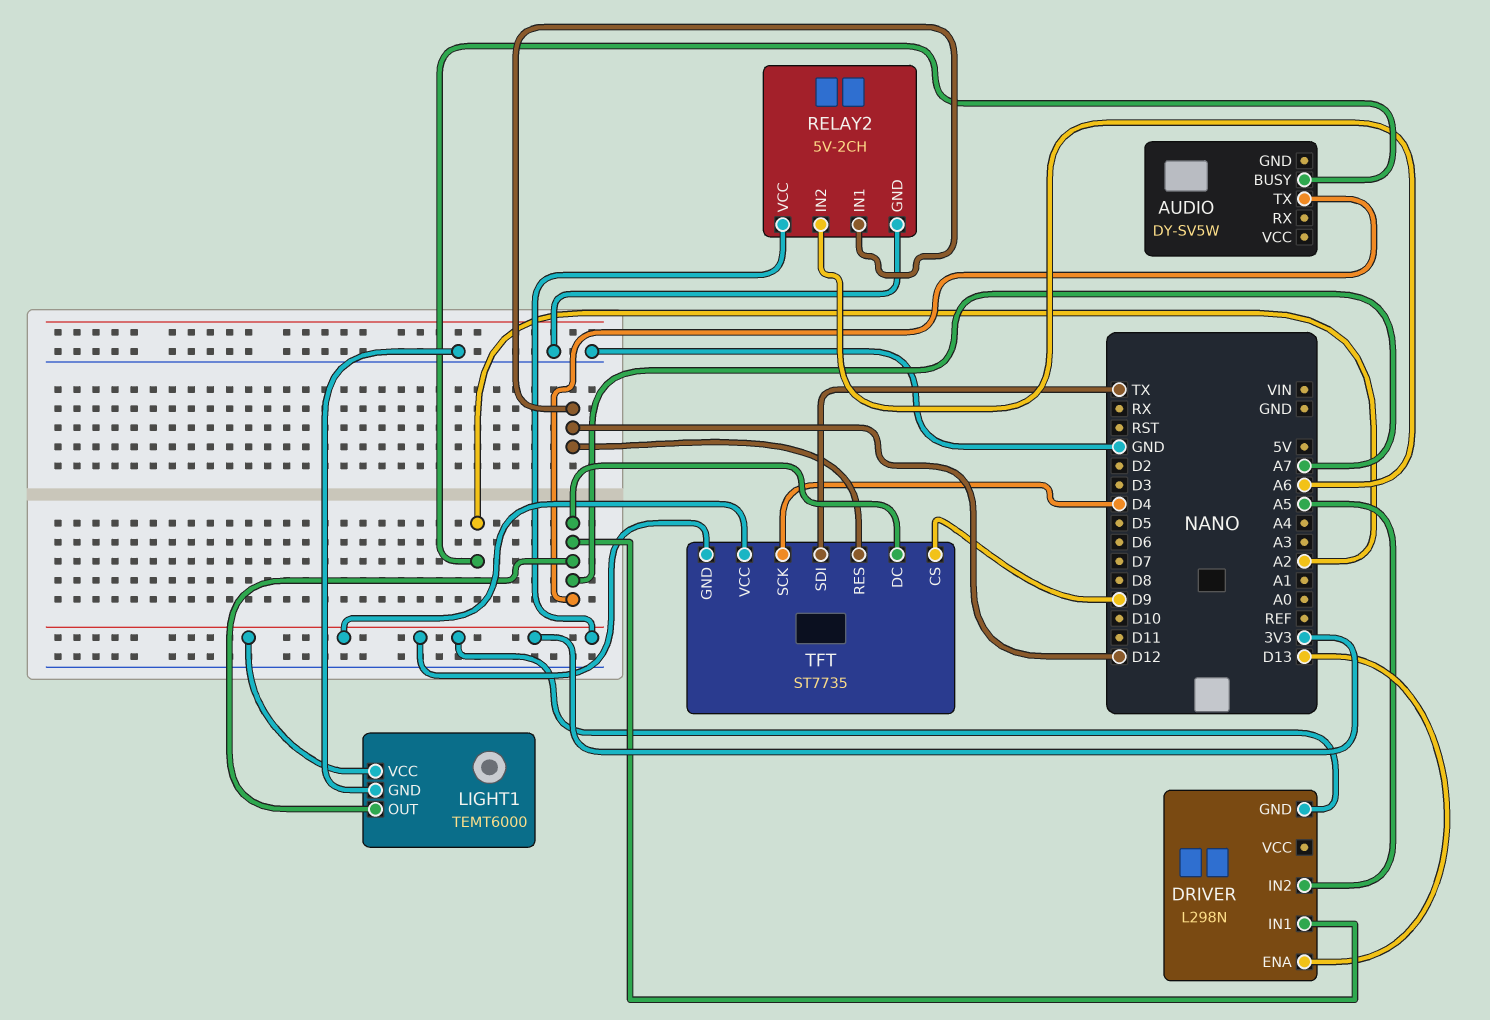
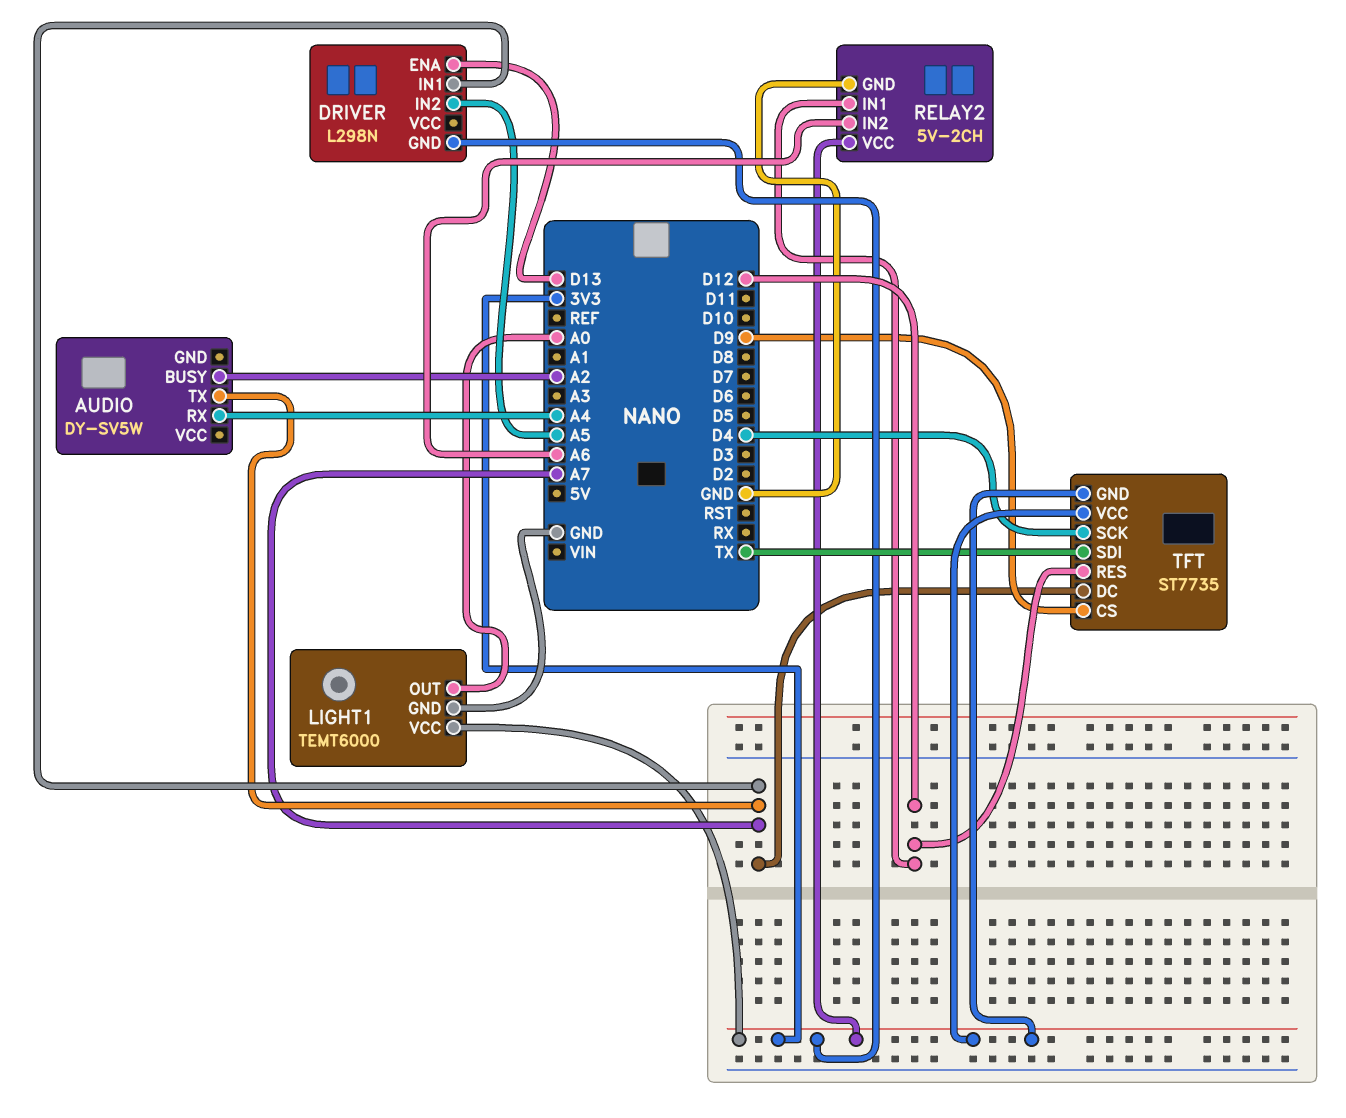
AUDIO pin RX: none -> A4
LIGHT1 pin OUT: A7 -> A0

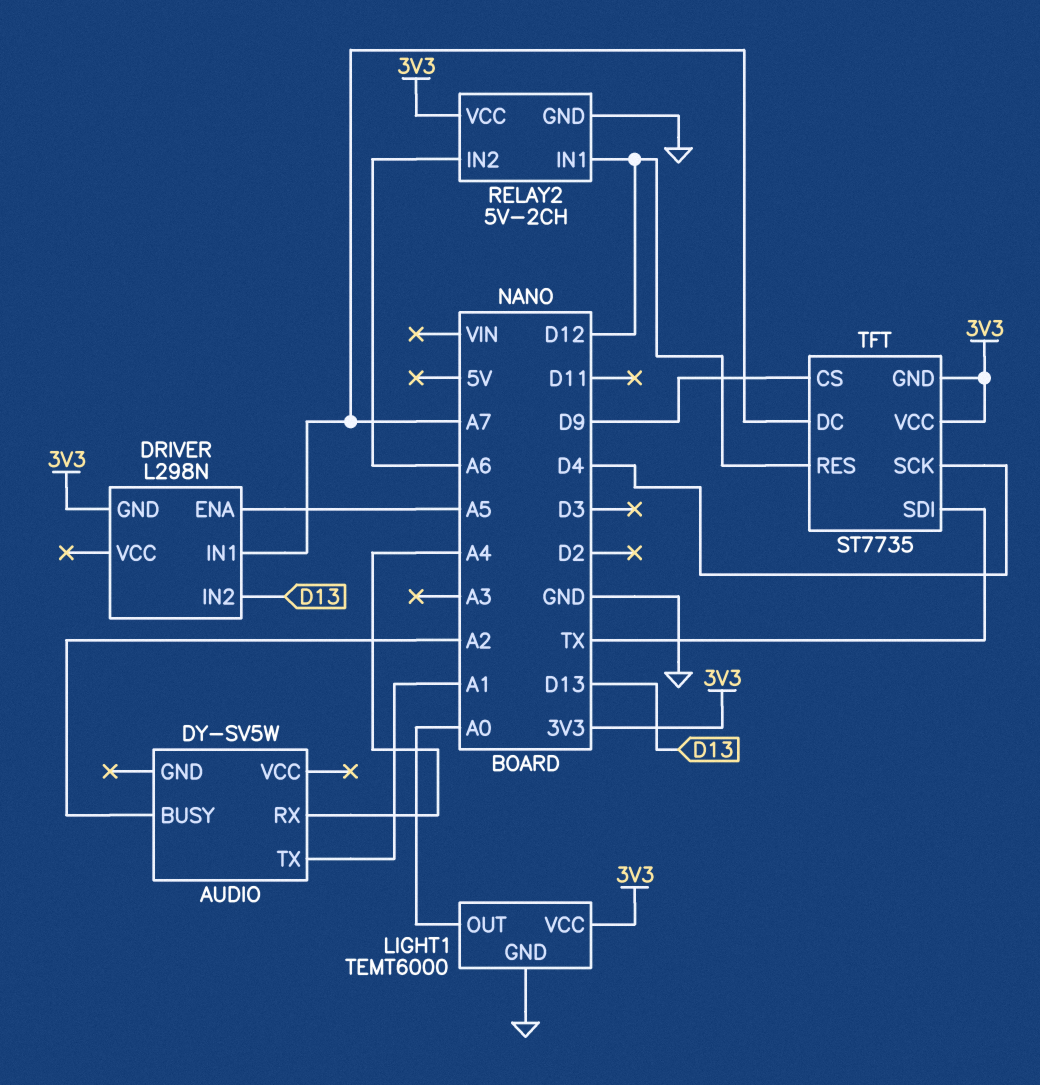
AUDIO pin TX: A7 -> A1
DRIVER pin ENA: D13 -> A5
DRIVER pin IN2: A5 -> D13

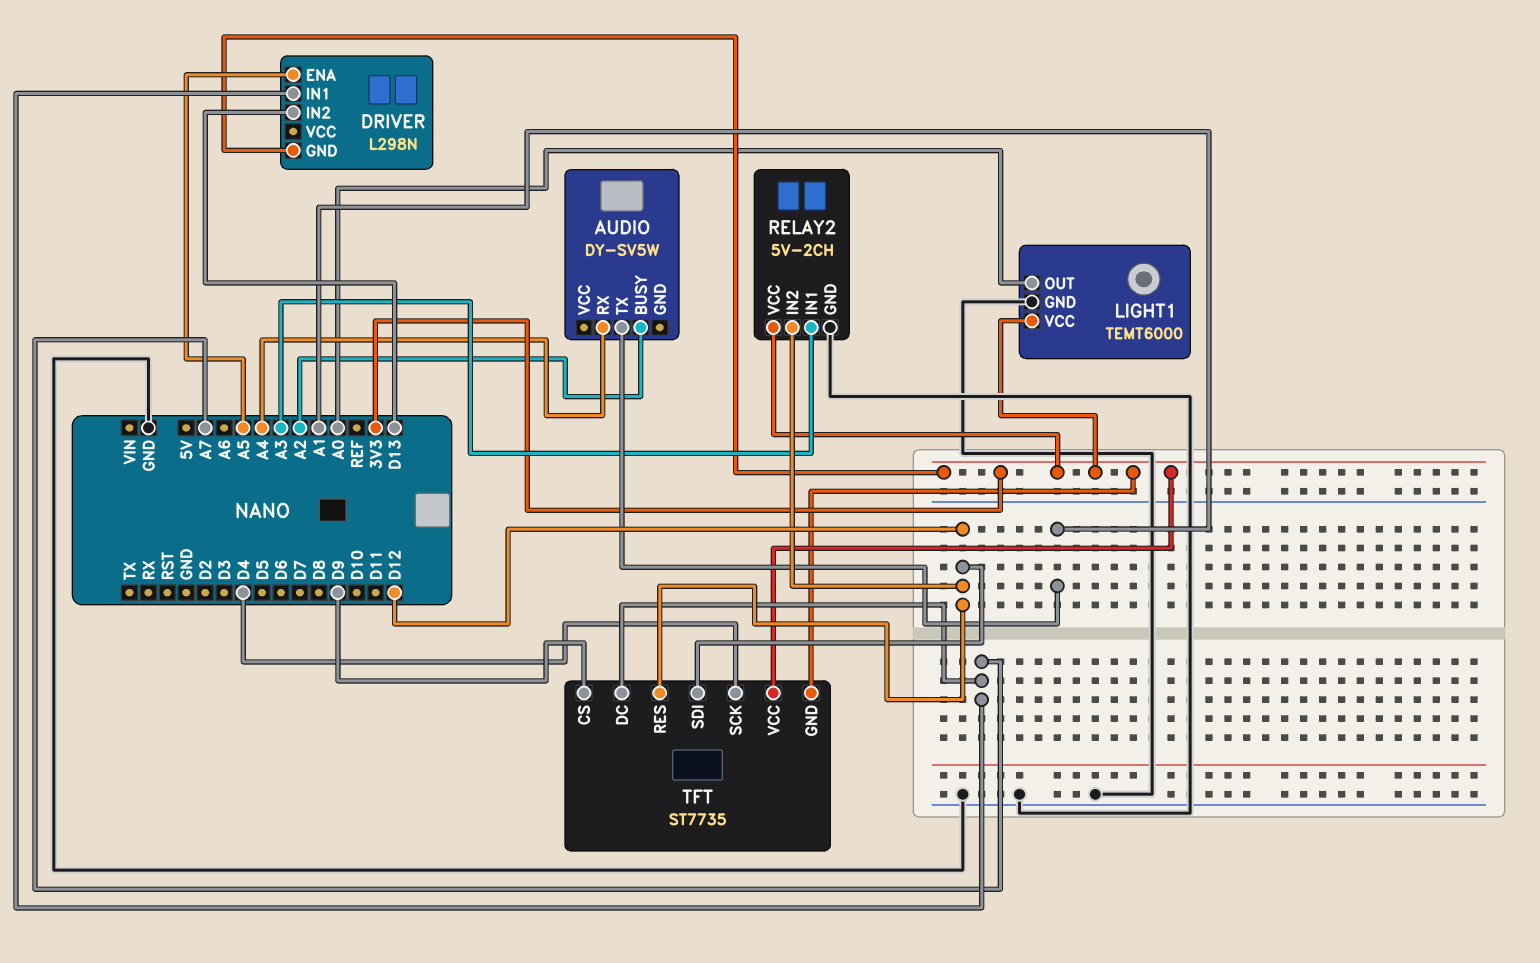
RELAY2 pin IN1: D12 -> A3
RELAY2 pin IN2: A6 -> D12
TFT pin SDI: TX -> D12

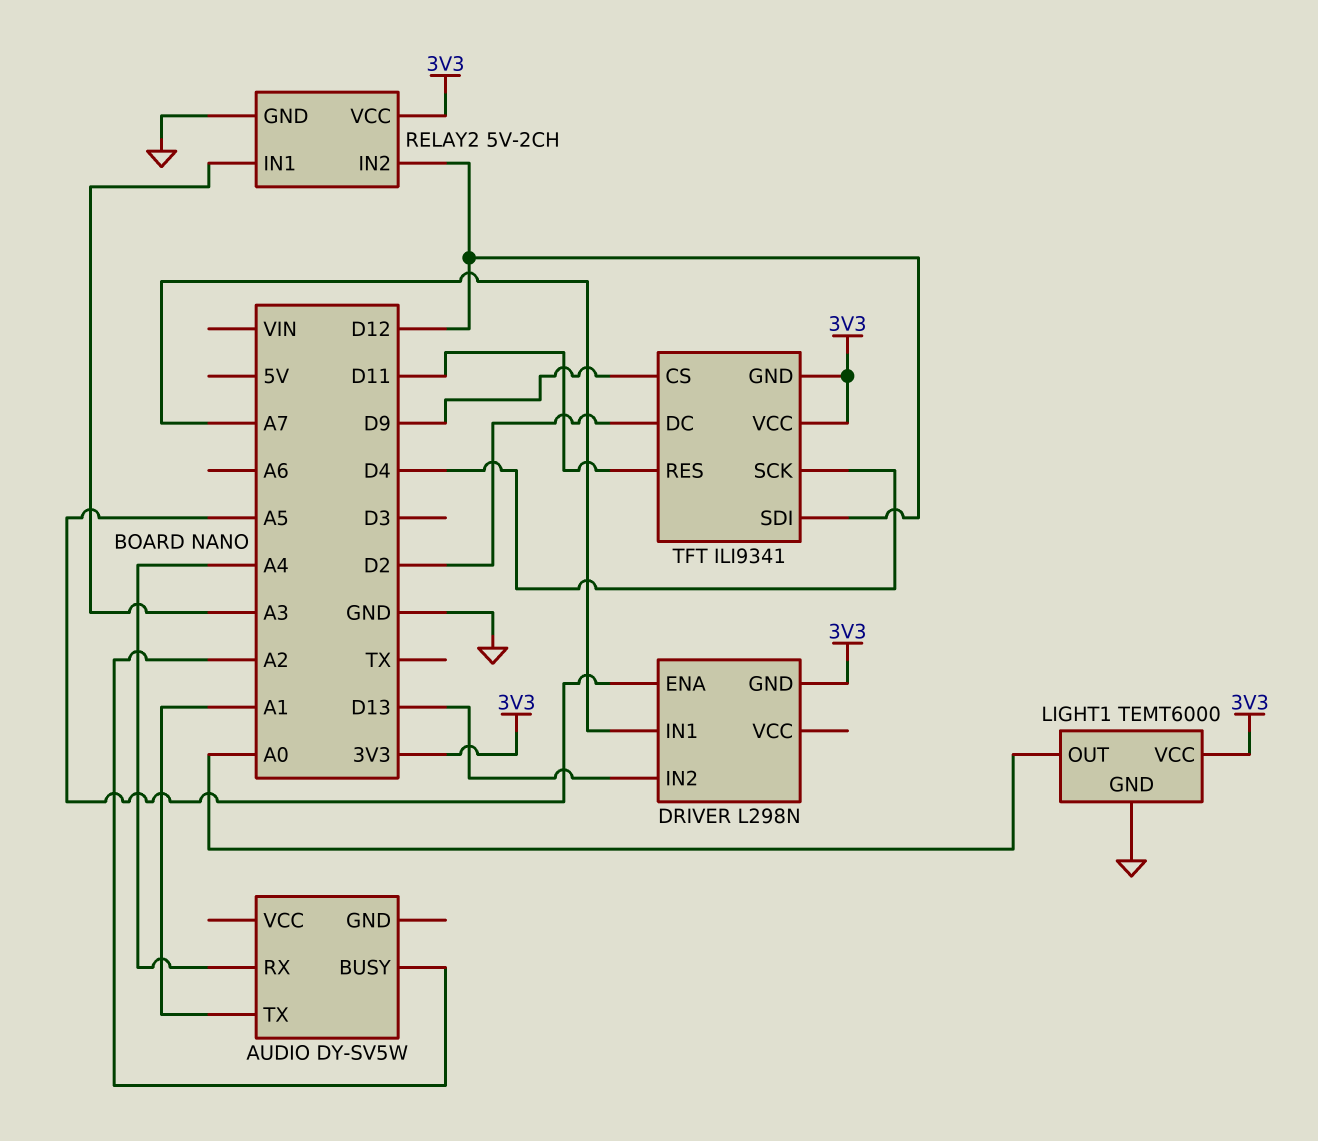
TFT: ST7735 -> ILI9341
TFT pin DC: A7 -> D2
TFT pin RES: D12 -> D11

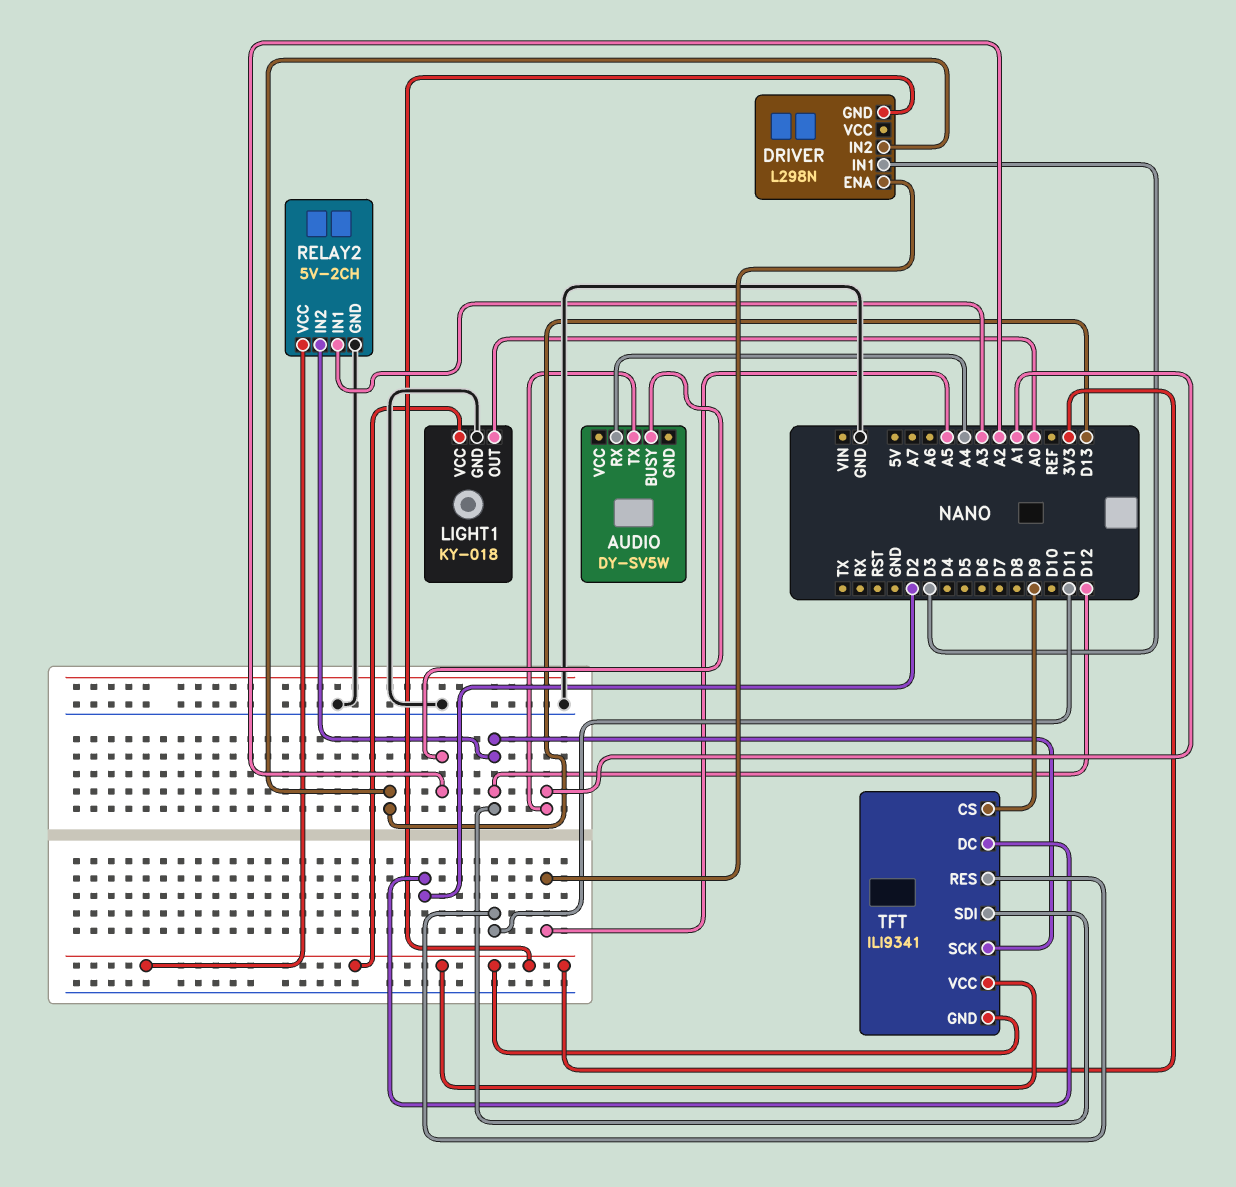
DRIVER pin IN1: A7 -> D3
LIGHT1: TEMT6000 -> KY-018
TFT pin SCK: D4 -> D12

